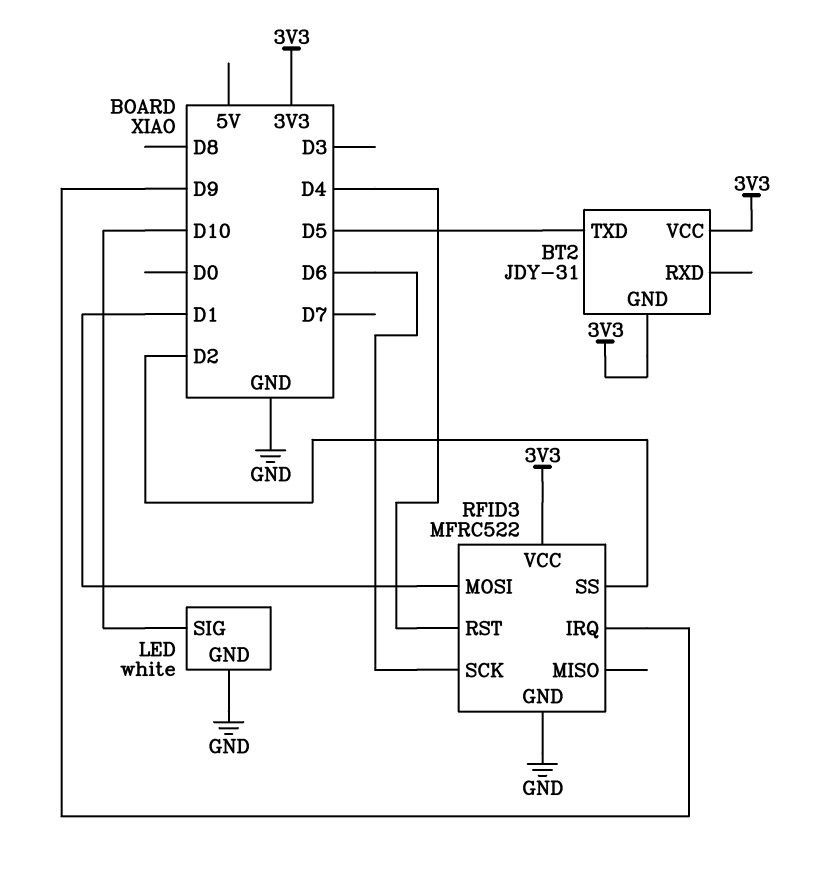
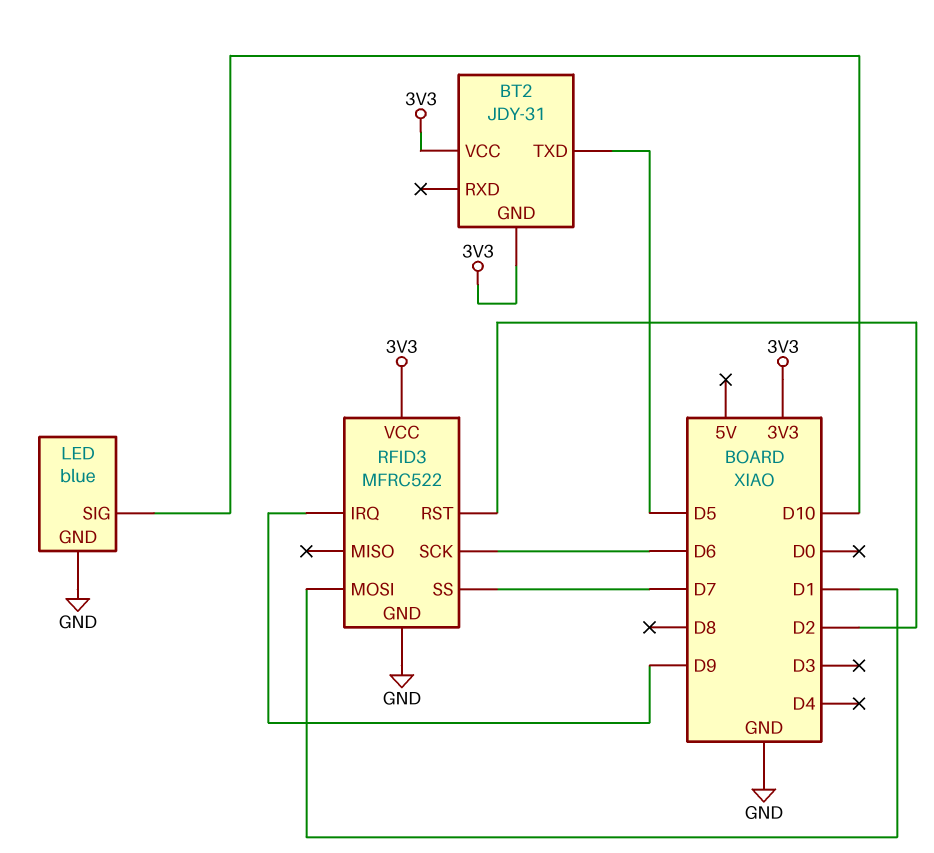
LED: white -> blue
RFID3 pin RST: D4 -> D2
RFID3 pin SS: D2 -> D7

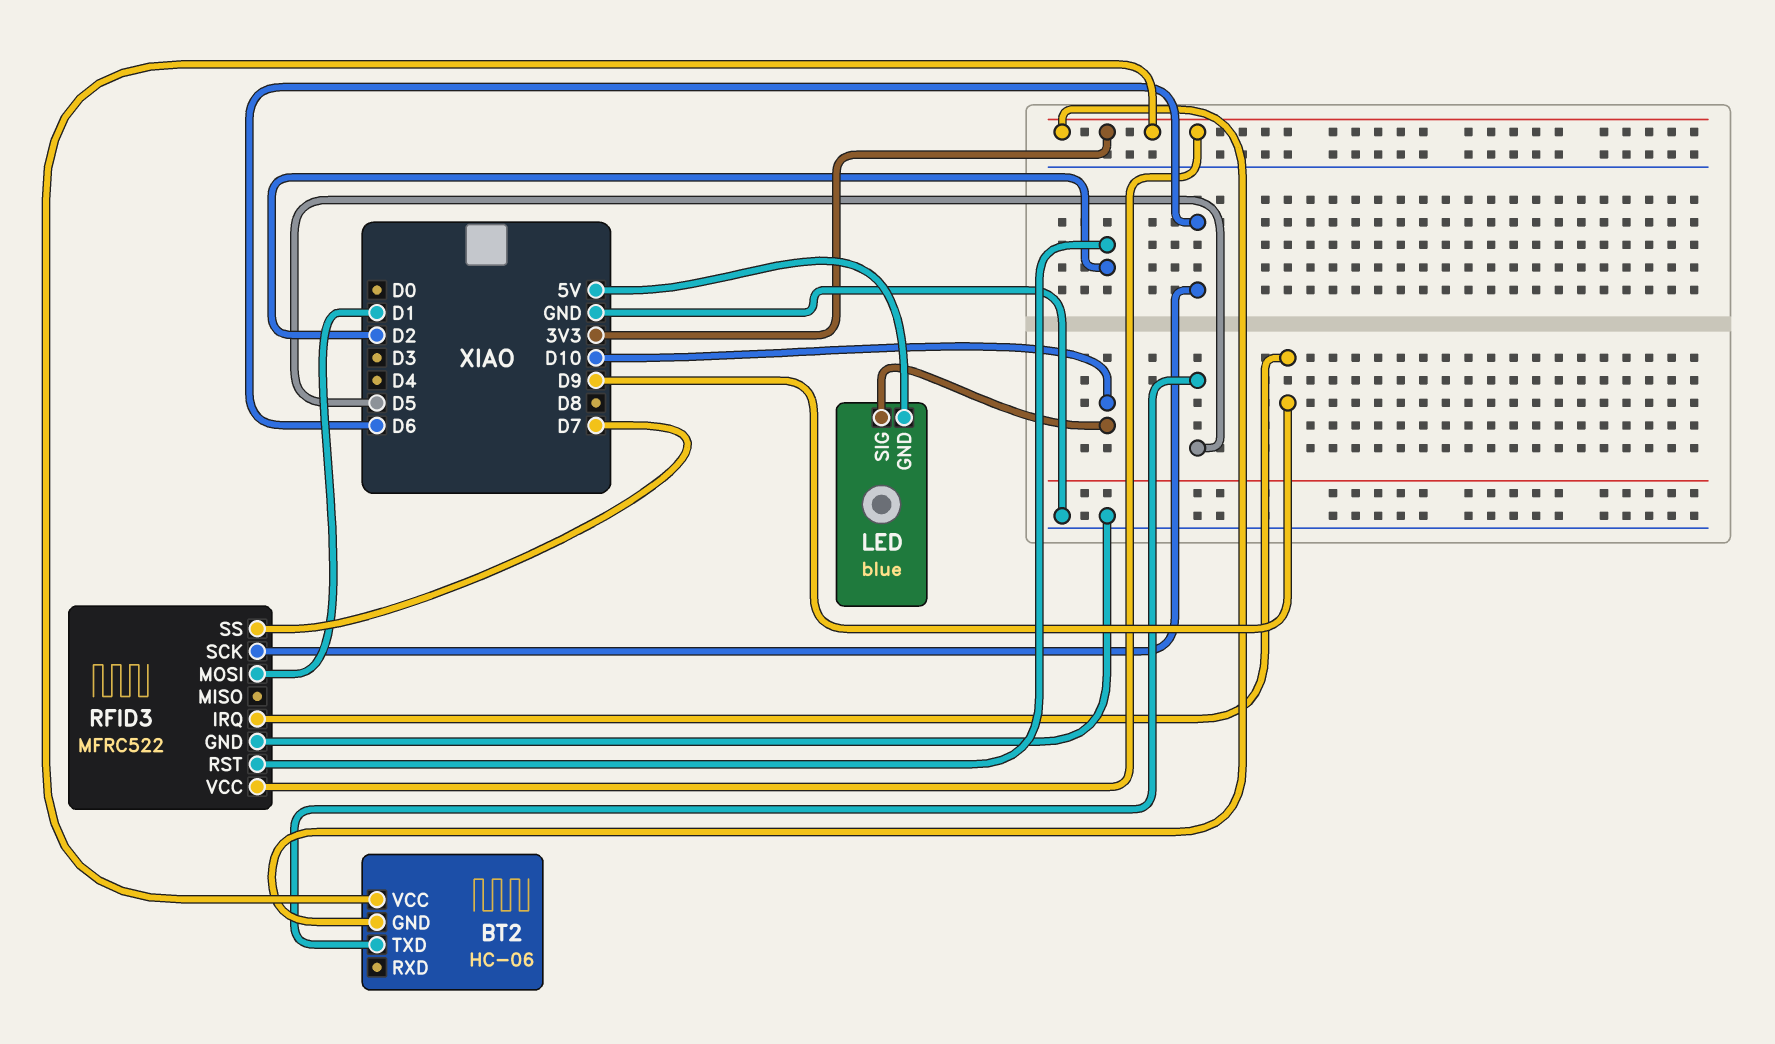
BT2: JDY-31 -> HC-06
LED pin GND: GND -> 5V

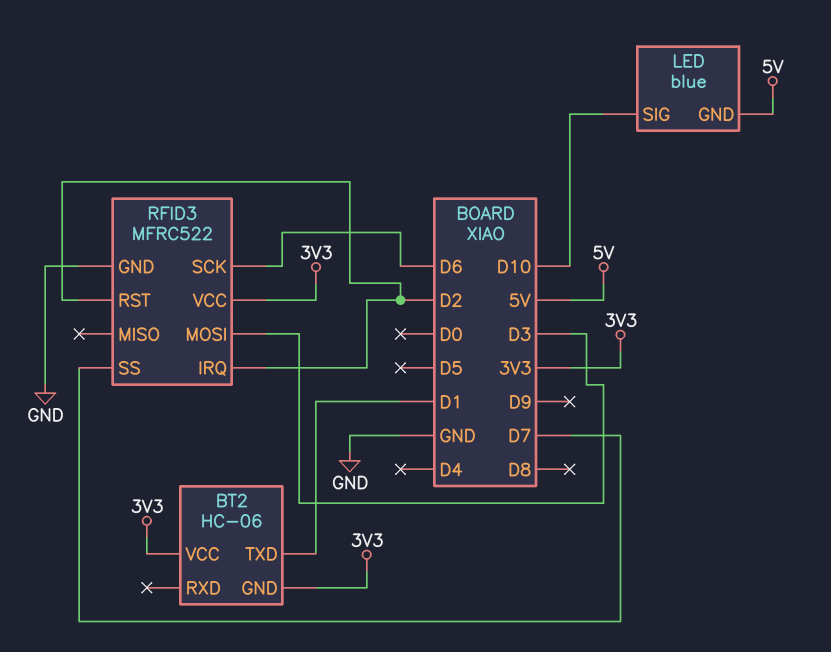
BT2 pin TXD: D5 -> D1
RFID3 pin IRQ: D9 -> D2
RFID3 pin MOSI: D1 -> D3

